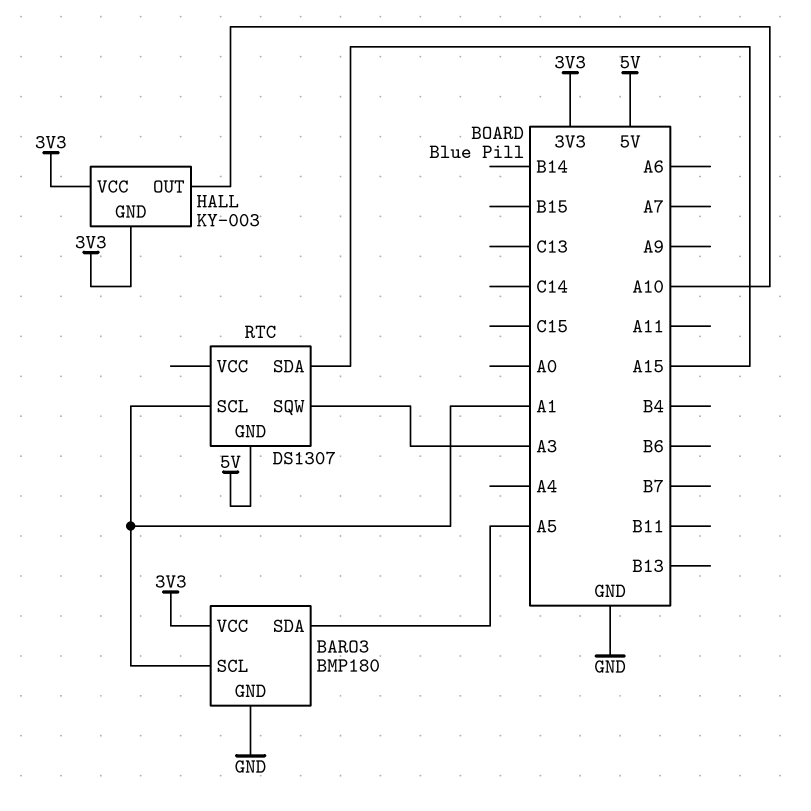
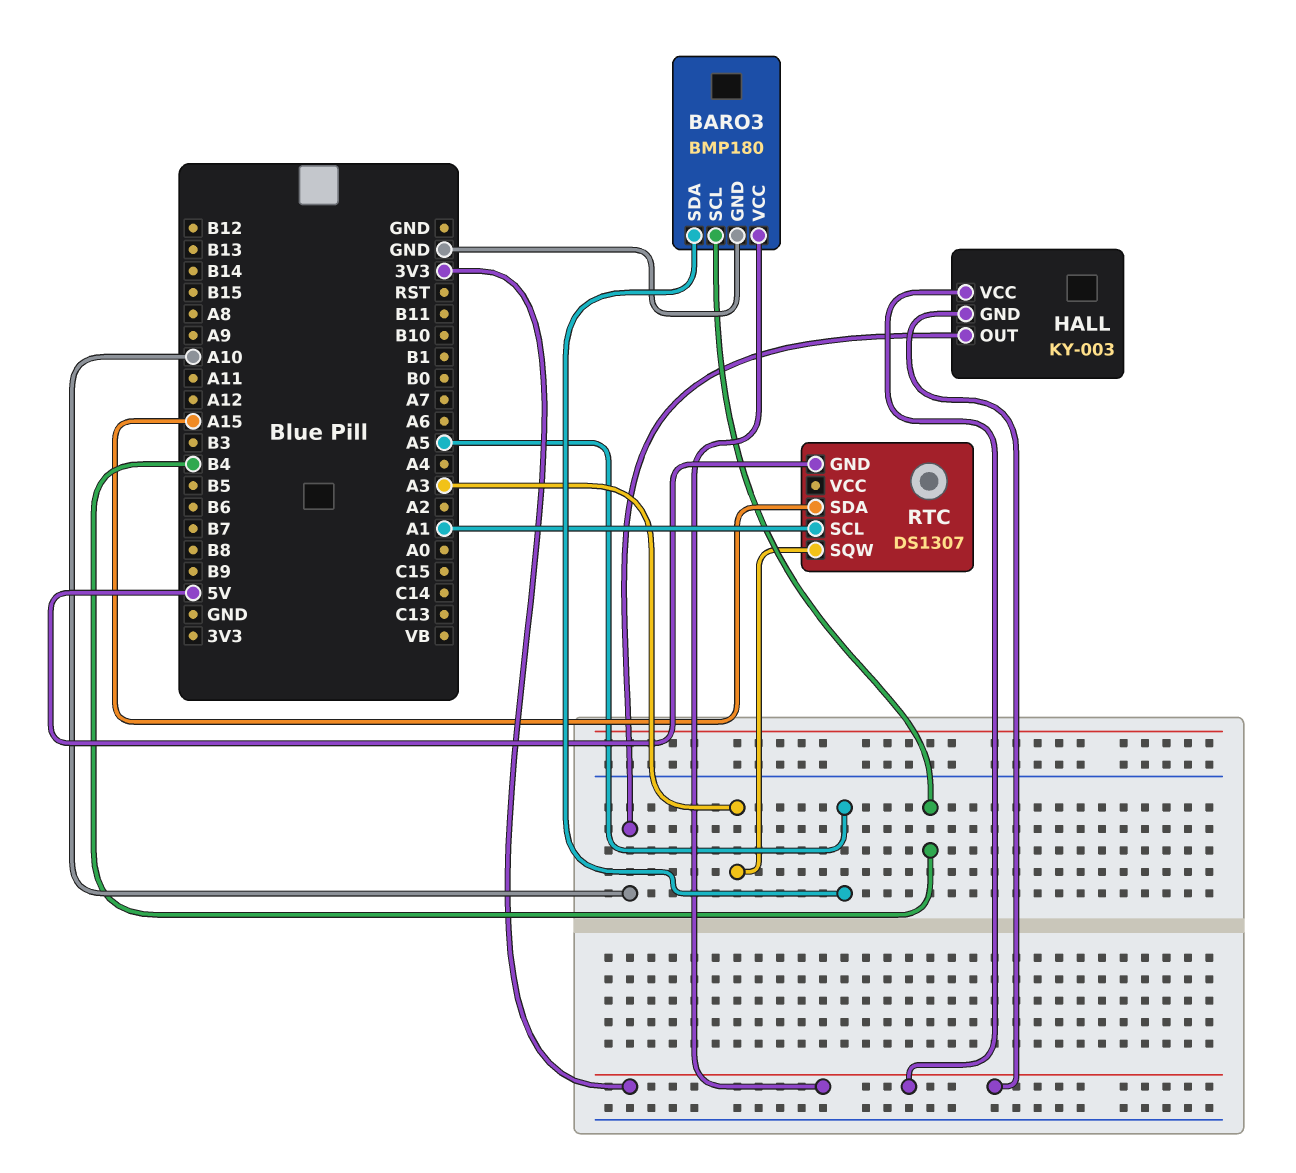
BARO3 pin SCL: A1 -> B4

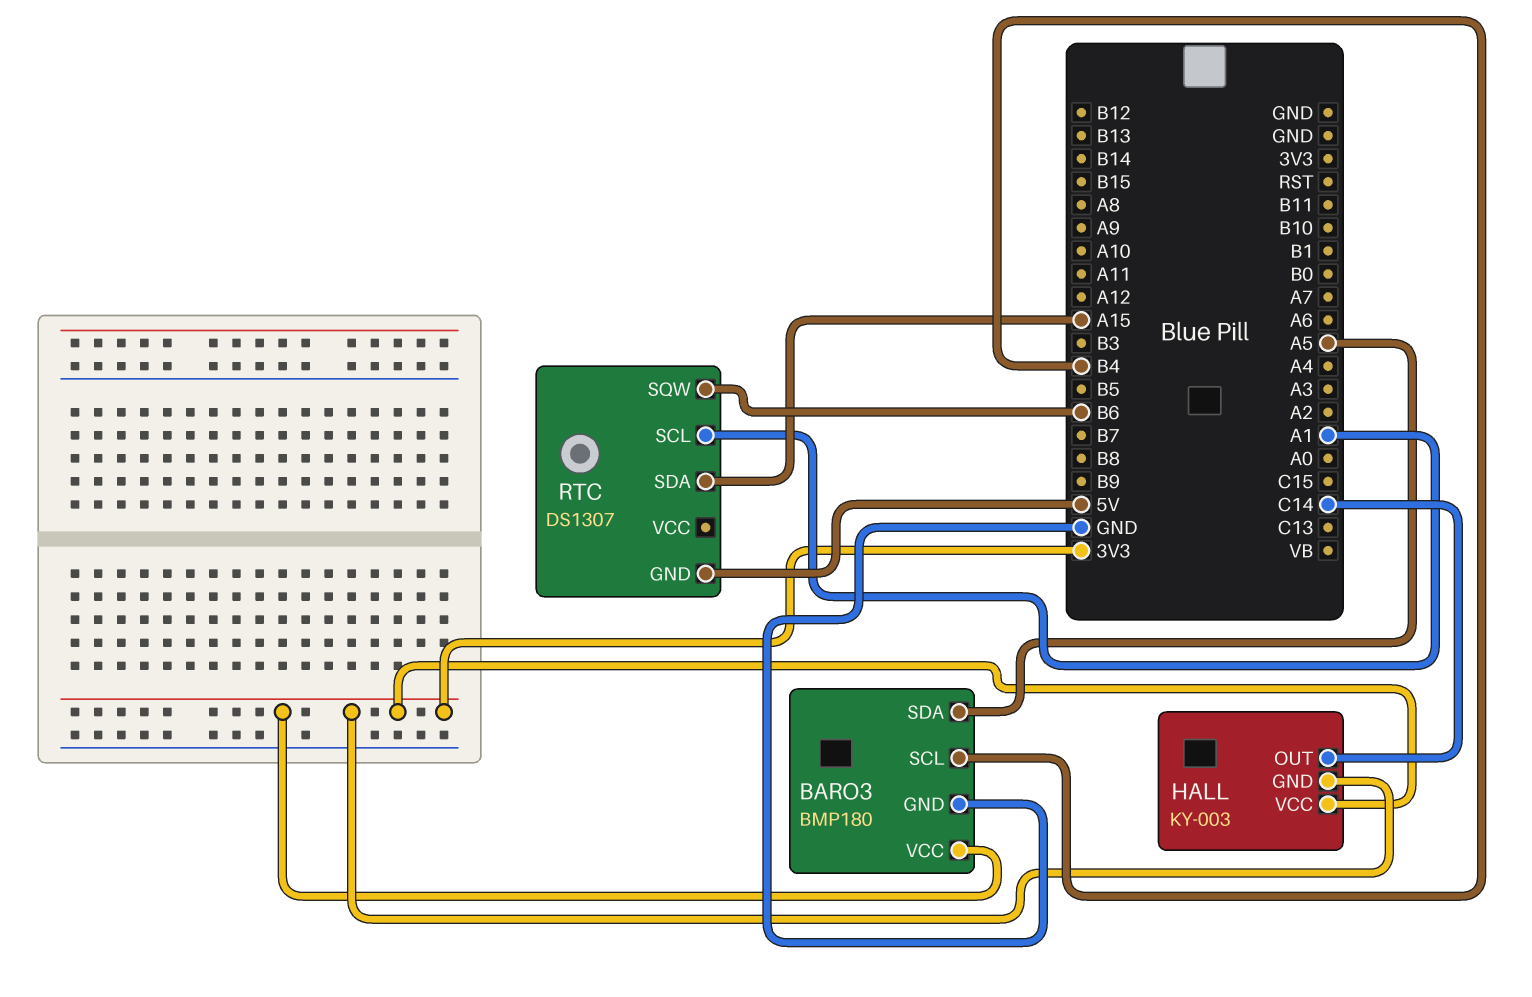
HALL pin OUT: A10 -> C14
RTC pin SQW: A3 -> B6

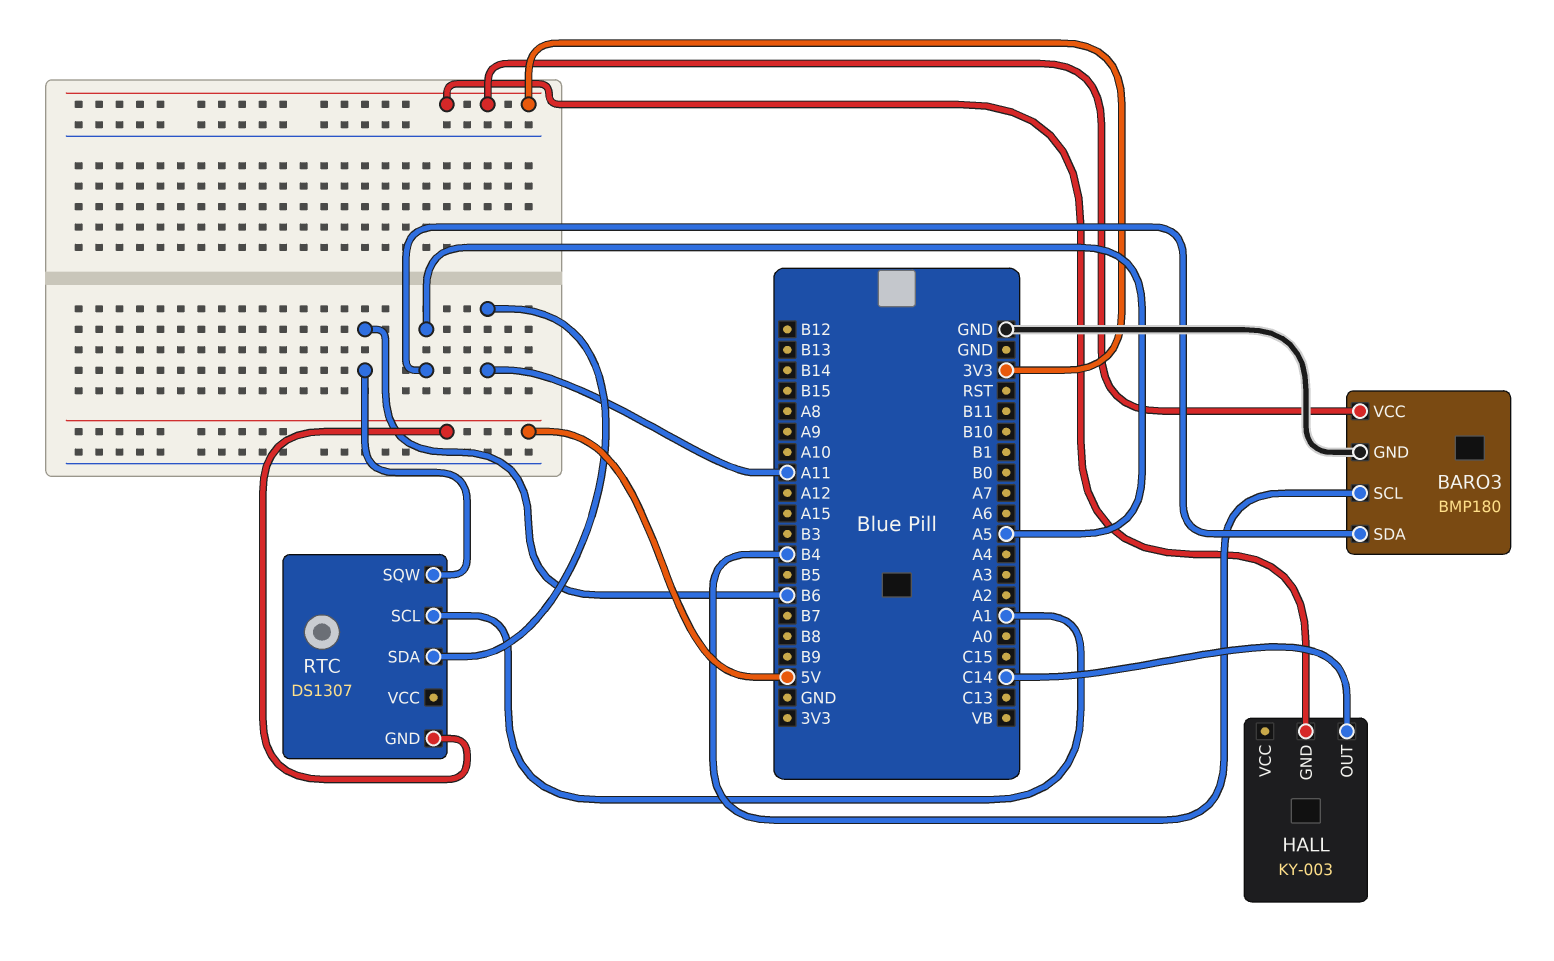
HALL pin VCC: 3V3 -> none
RTC pin SDA: A15 -> A11

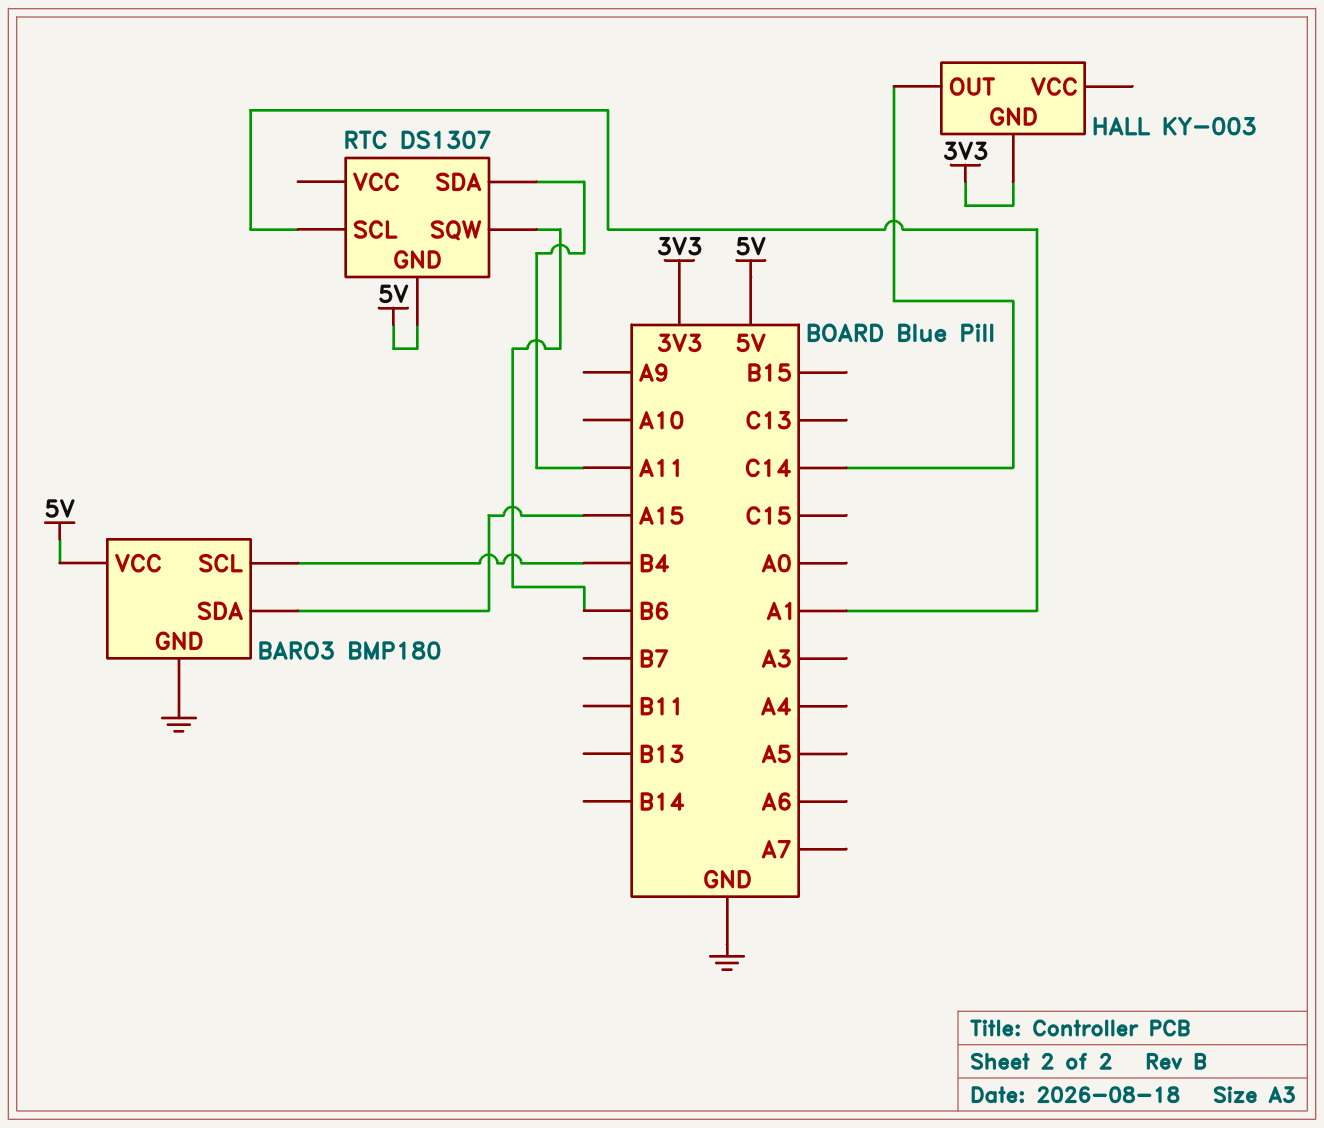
BARO3 pin SDA: A5 -> A15
BARO3 pin VCC: 3V3 -> 5V

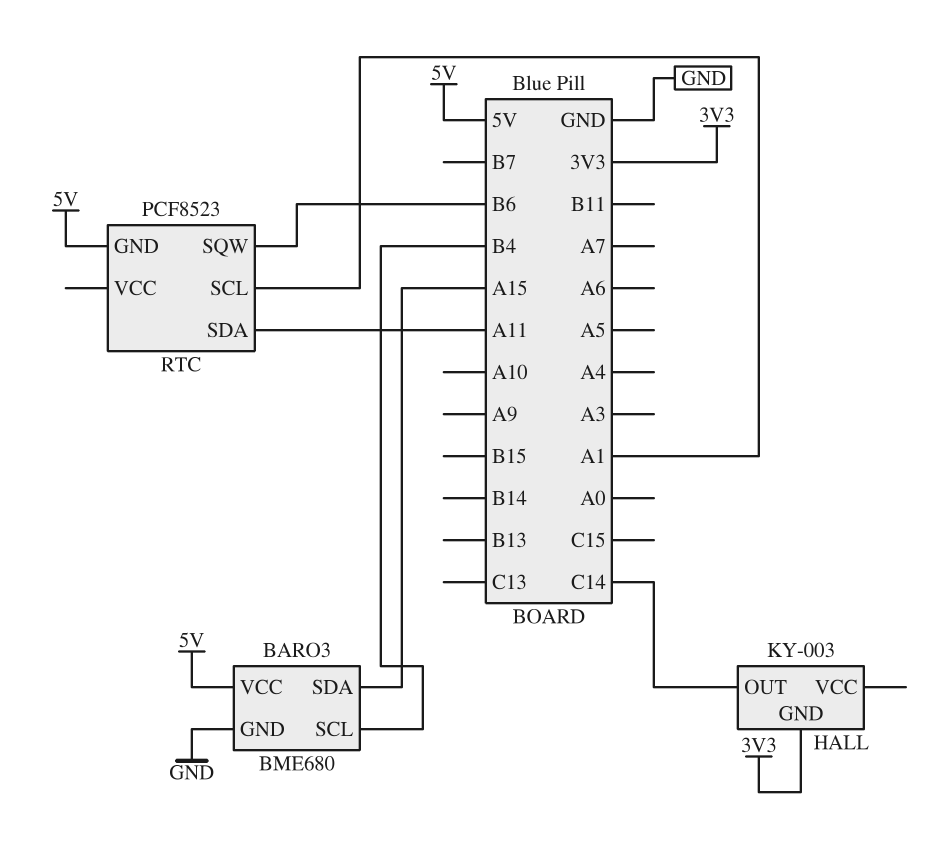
BARO3: BMP180 -> BME680
RTC: DS1307 -> PCF8523

